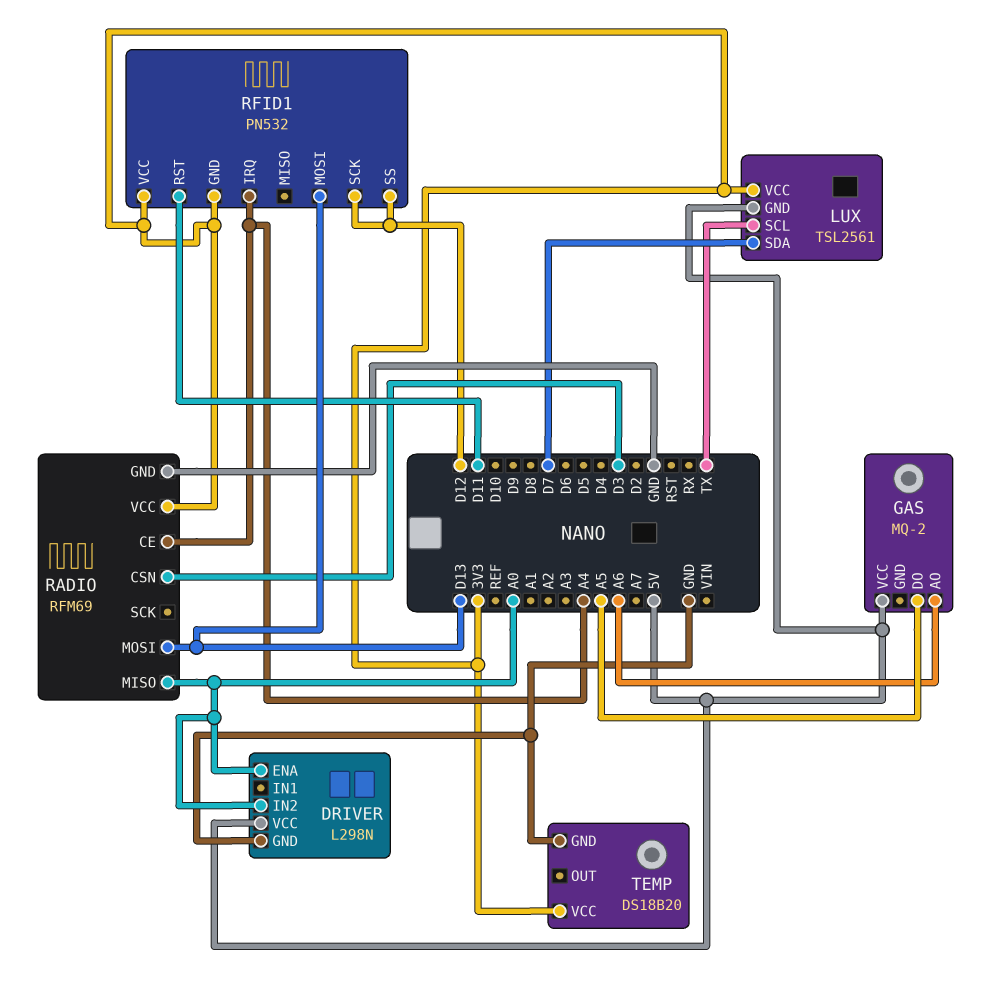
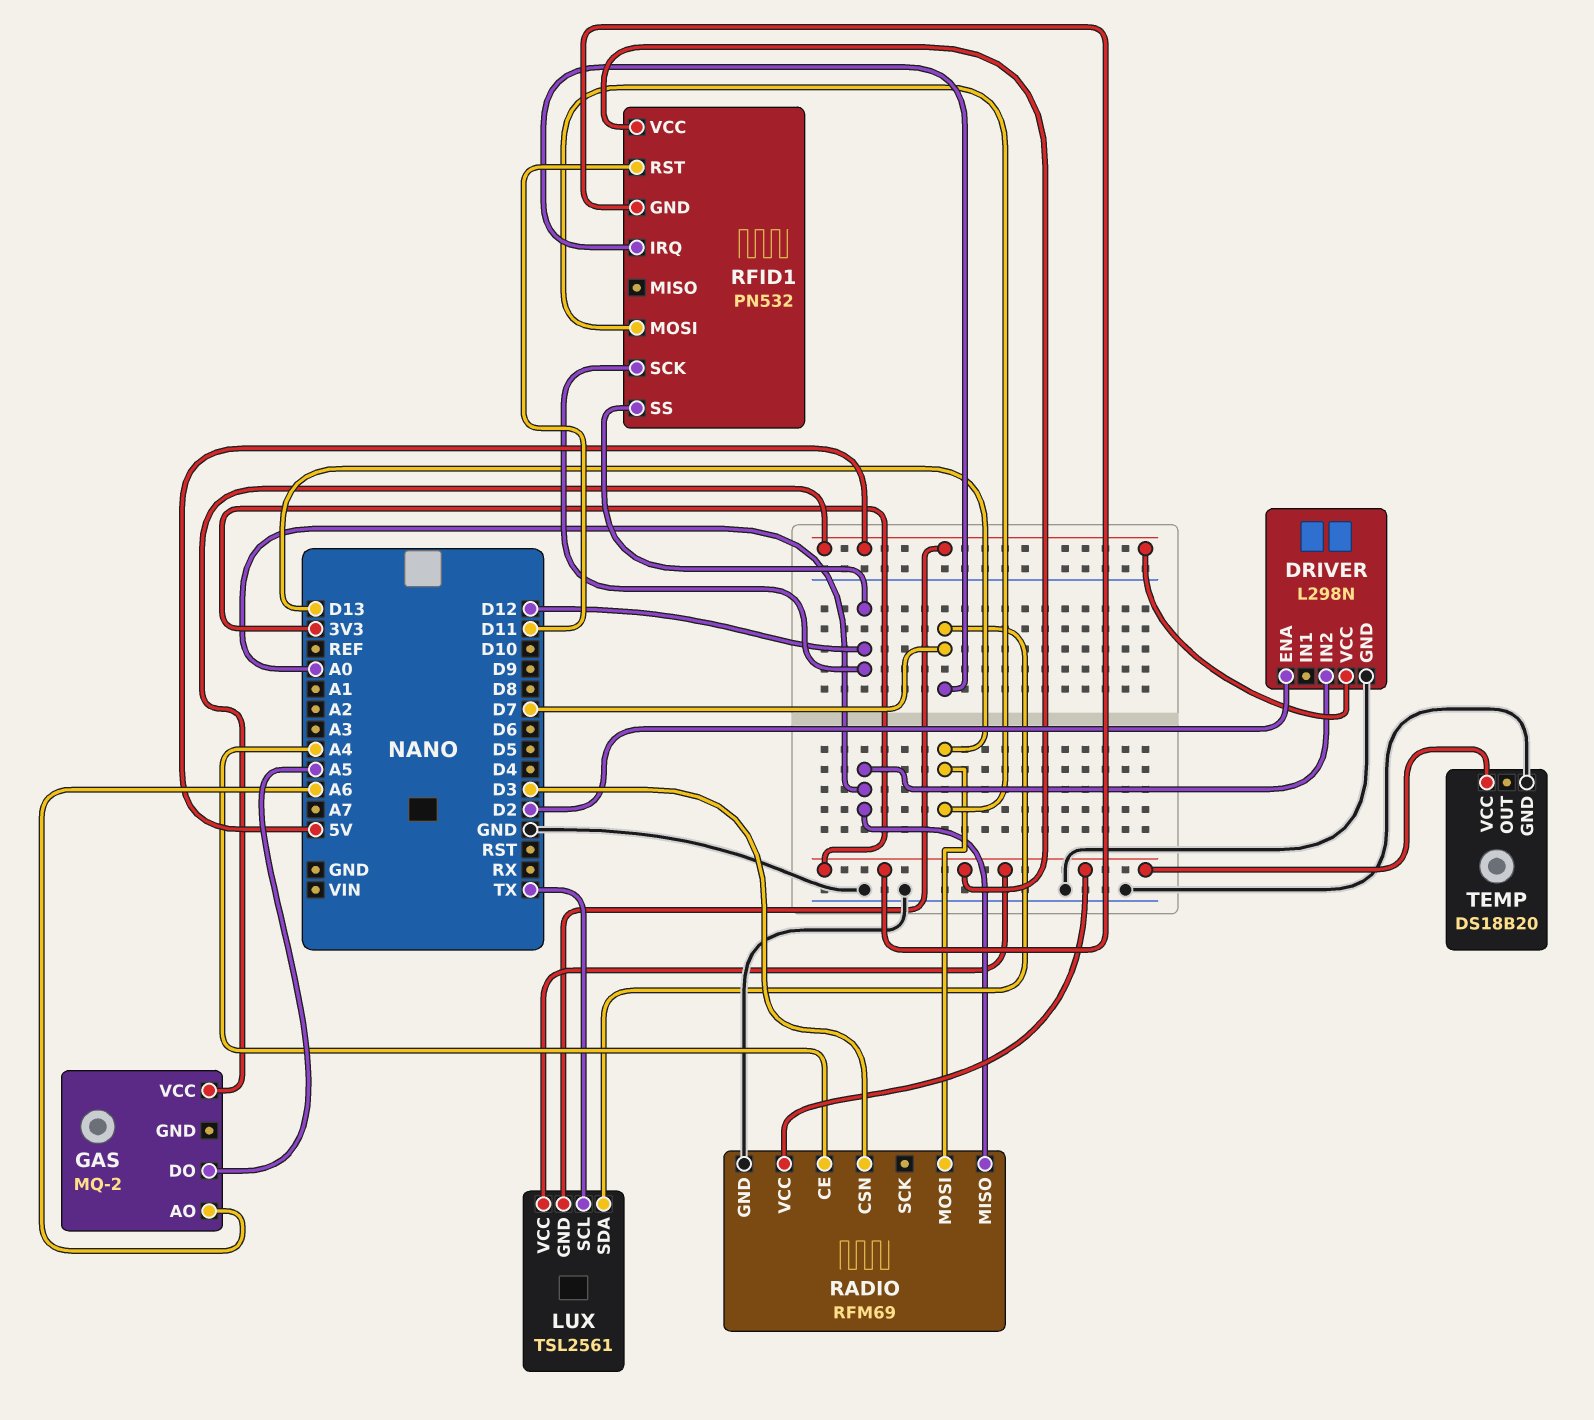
DRIVER pin ENA: A0 -> D2
RFID1 pin IRQ: A4 -> D7

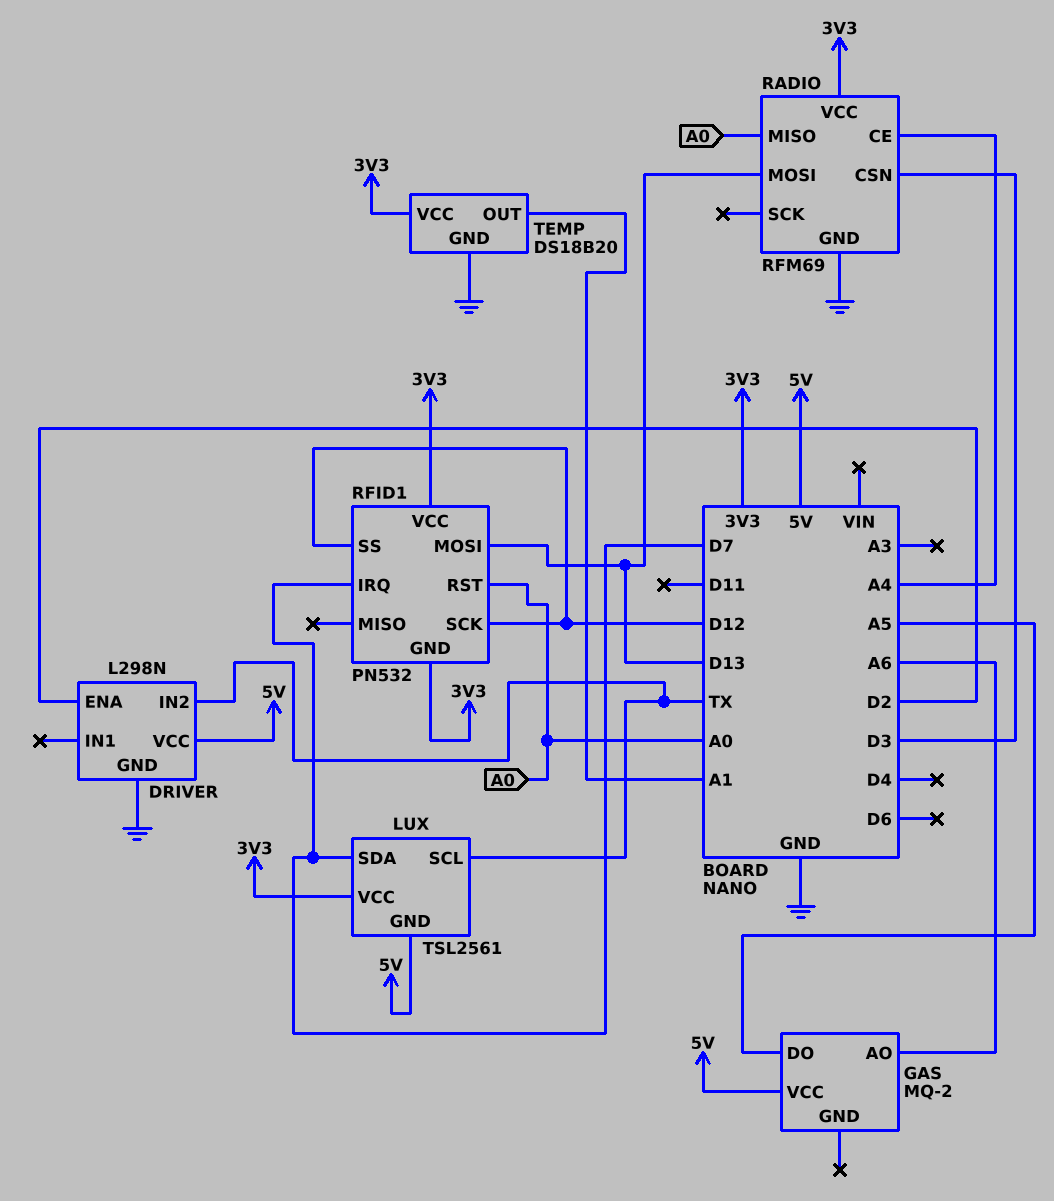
DRIVER pin IN2: A0 -> TX
RFID1 pin RST: D11 -> A0
TEMP pin OUT: none -> A1

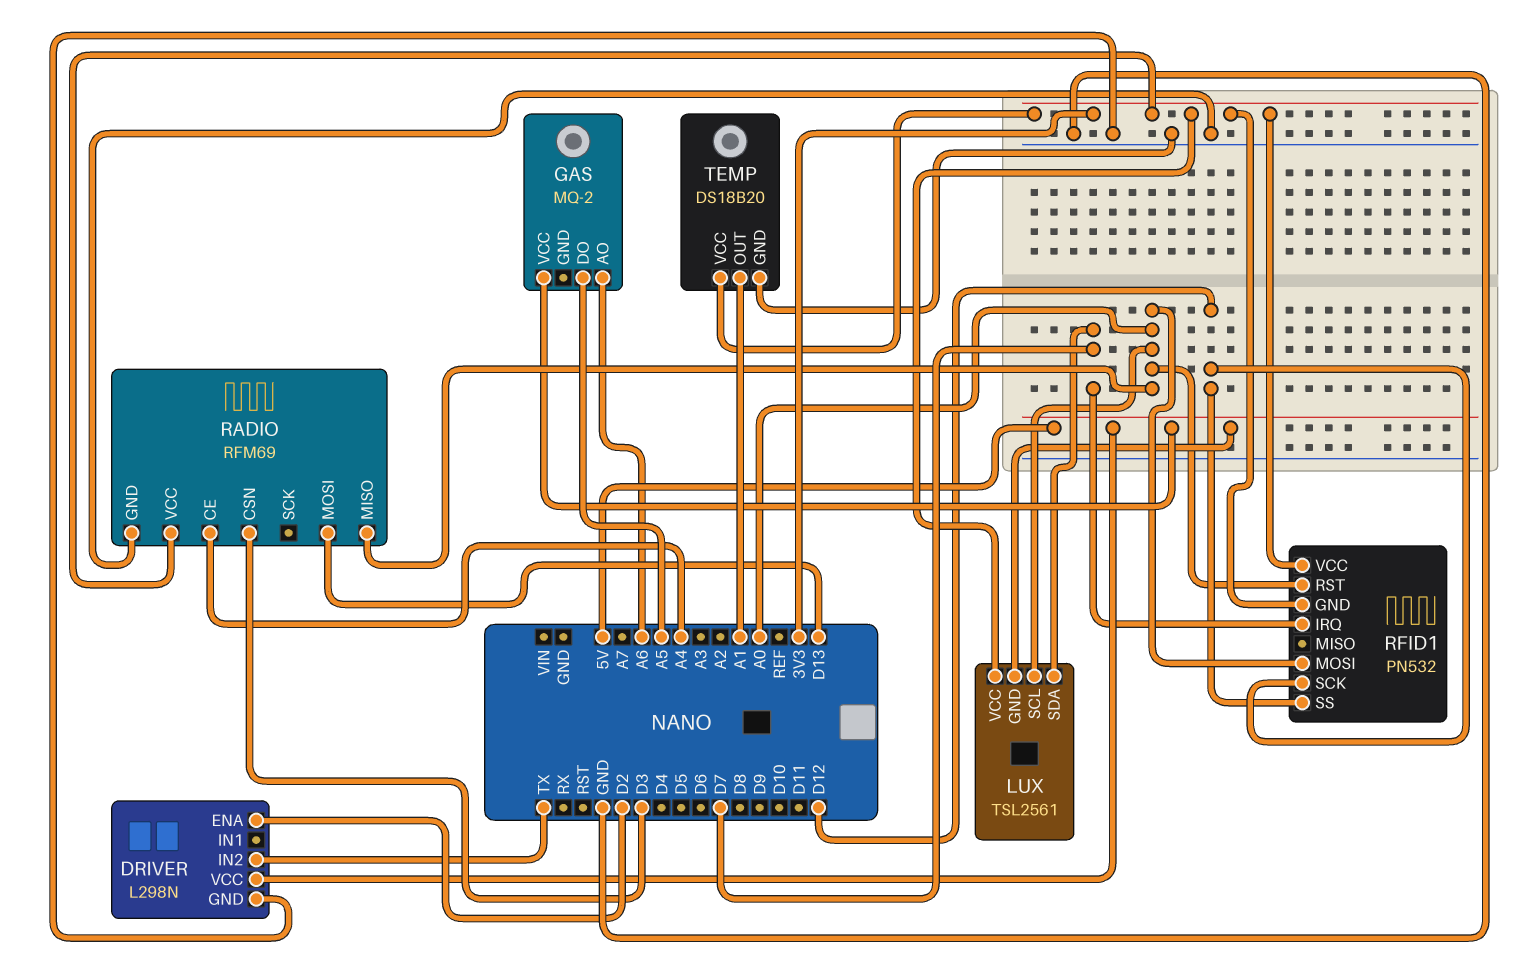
LUX pin SCL: TX -> A0
RFID1 pin MOSI: D13 -> A0

